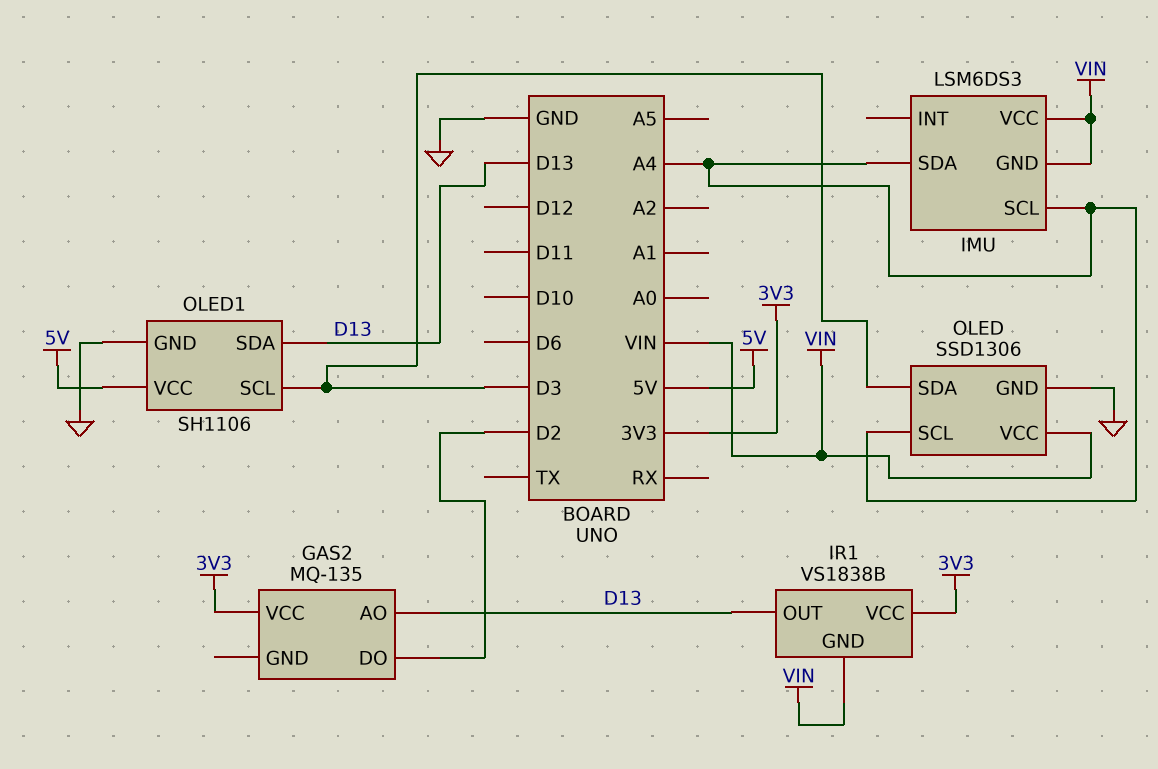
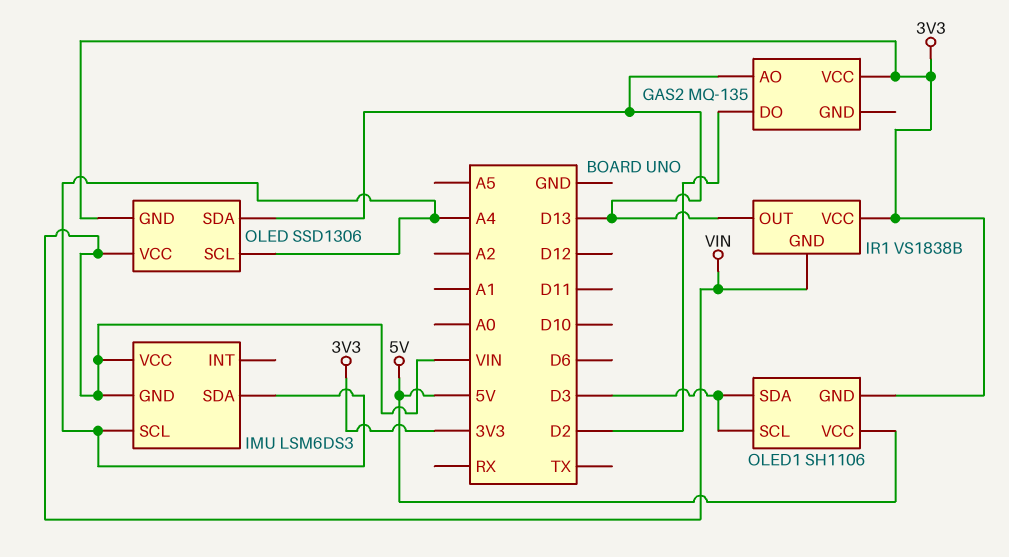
OLED pin GND: GND -> 3V3
OLED pin SDA: D3 -> D13
OLED1 pin GND: GND -> 3V3
OLED1 pin SDA: D13 -> D3

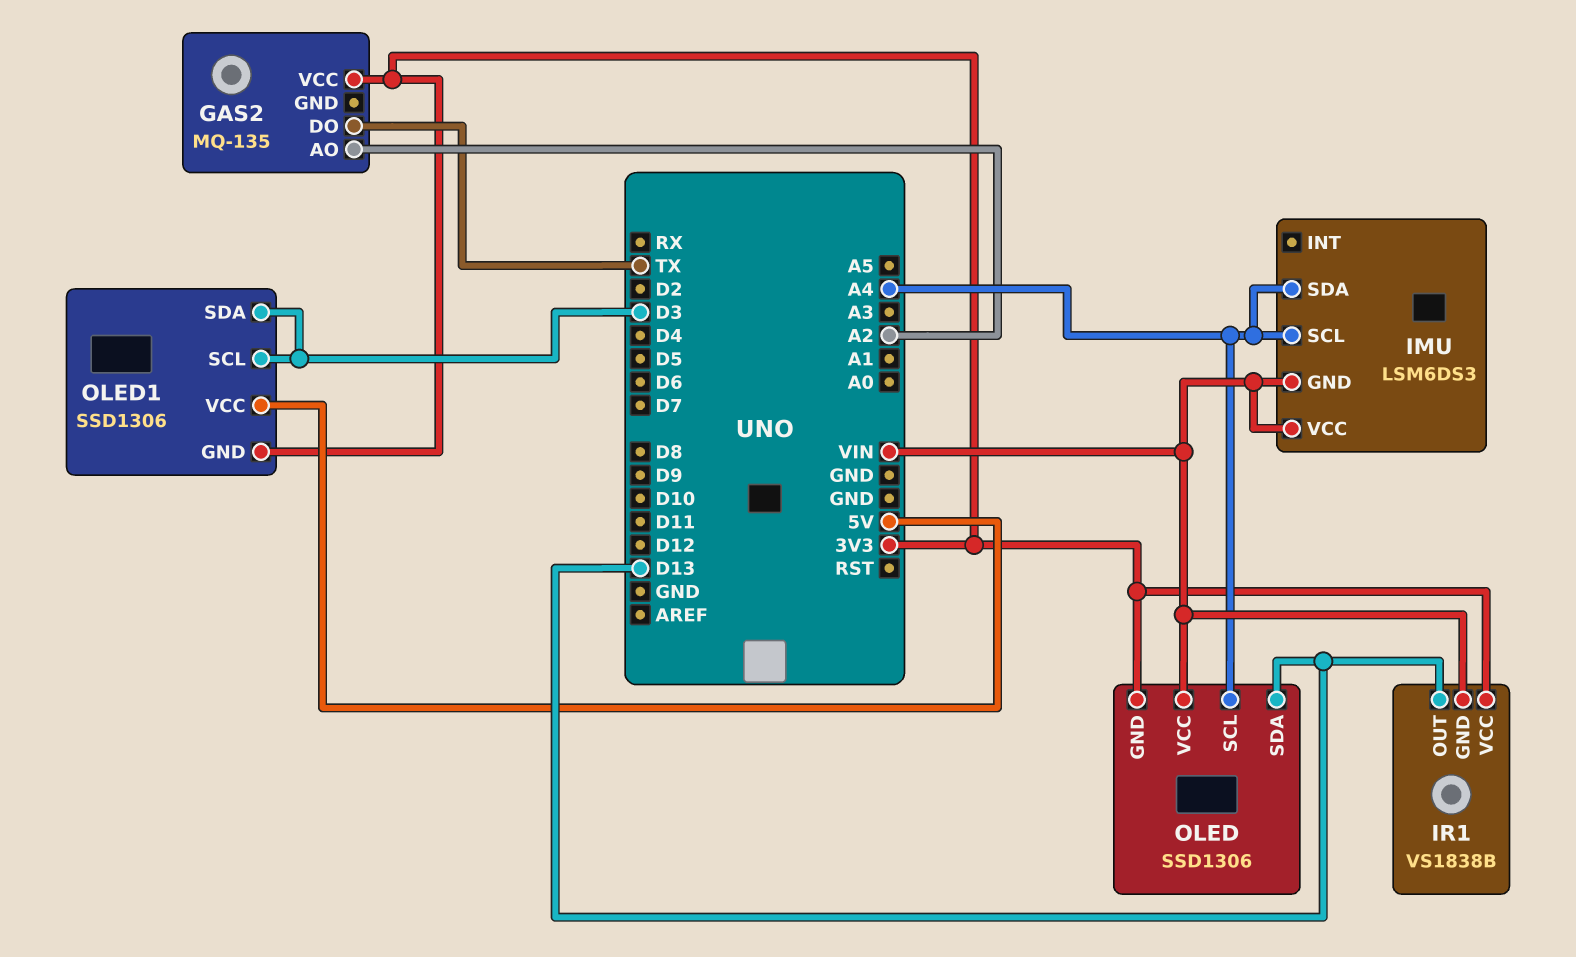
GAS2 pin AO: D13 -> A2
GAS2 pin DO: D2 -> TX
OLED1: SH1106 -> SSD1306

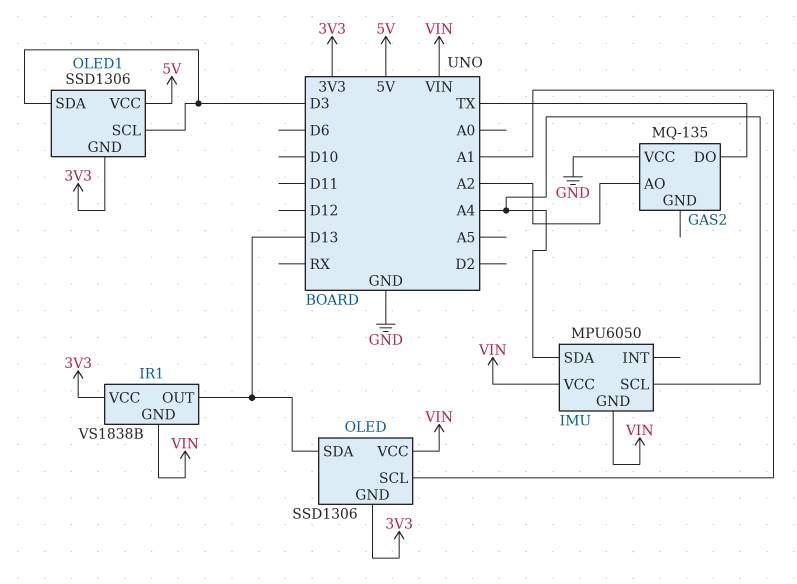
GAS2 pin VCC: 3V3 -> GND
IMU: LSM6DS3 -> MPU6050
OLED pin SCL: A4 -> A1

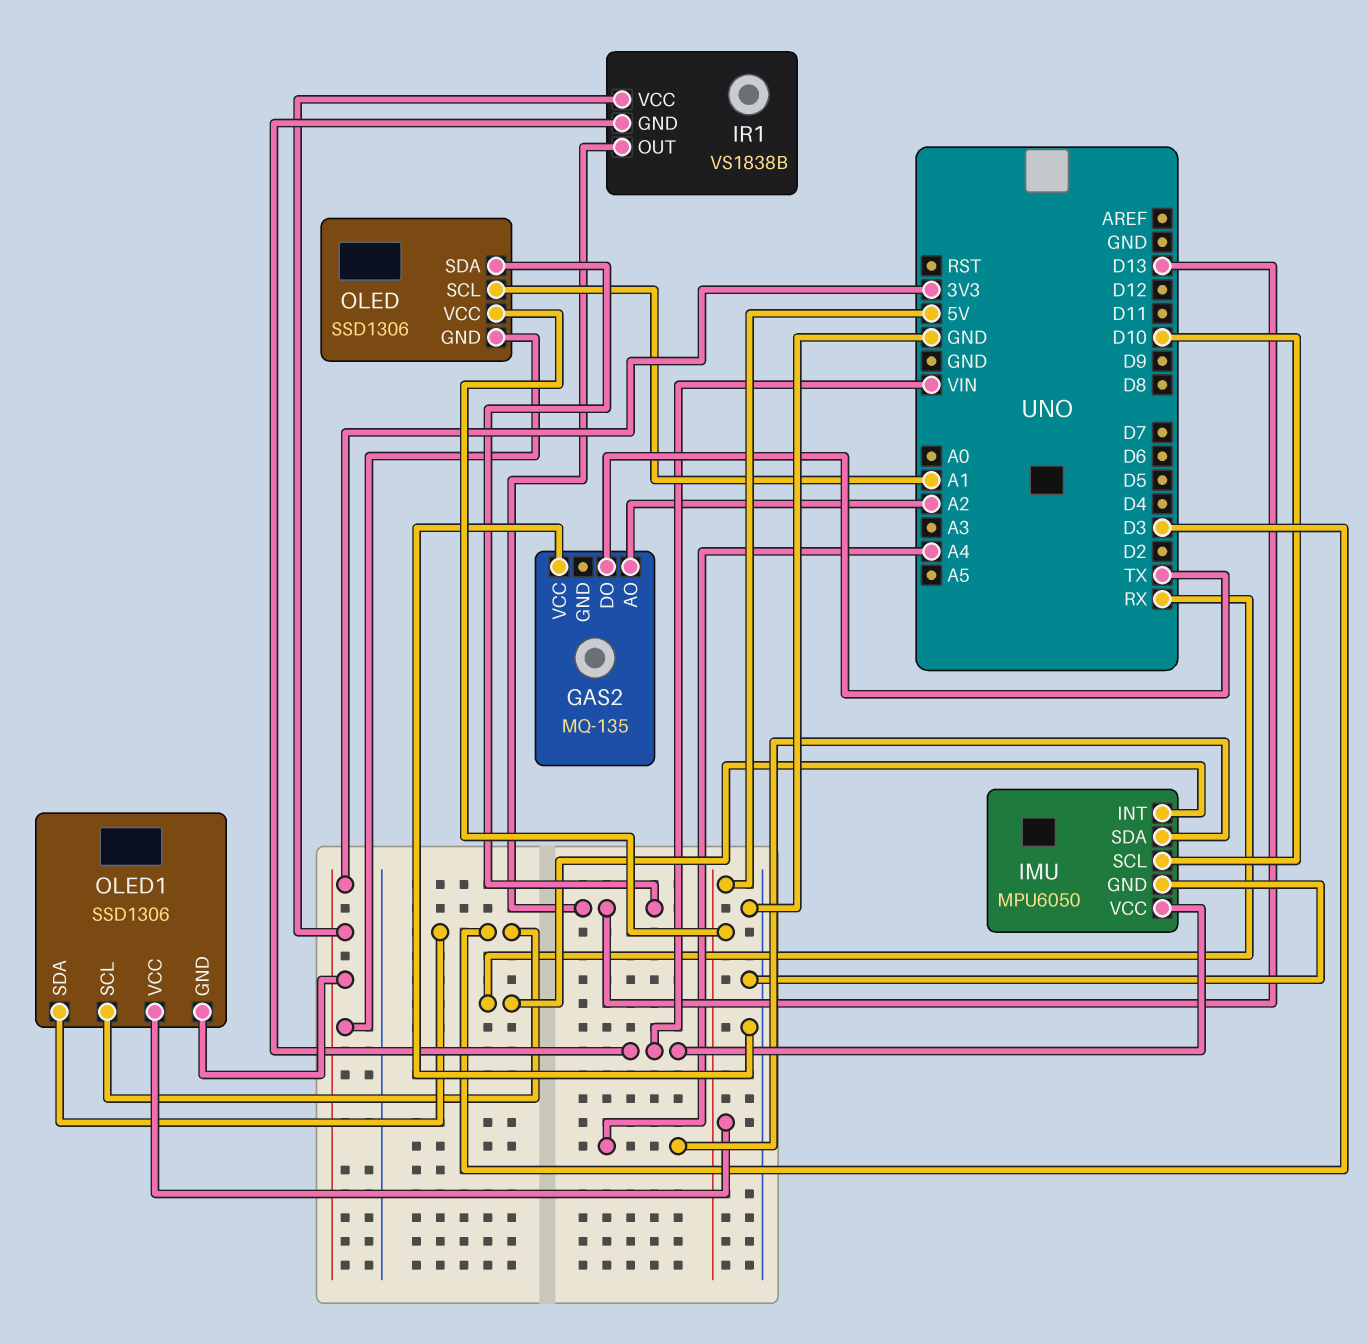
IMU pin GND: VIN -> GND
IMU pin INT: none -> RX
IMU pin SCL: A4 -> D10
OLED pin VCC: VIN -> 5V

